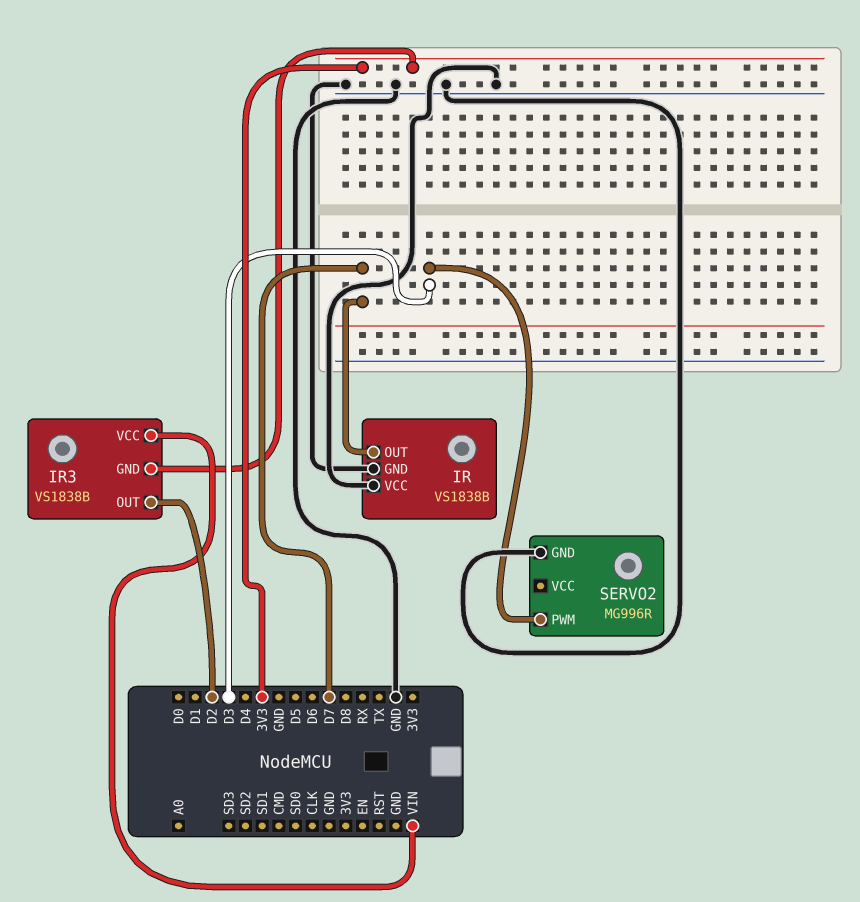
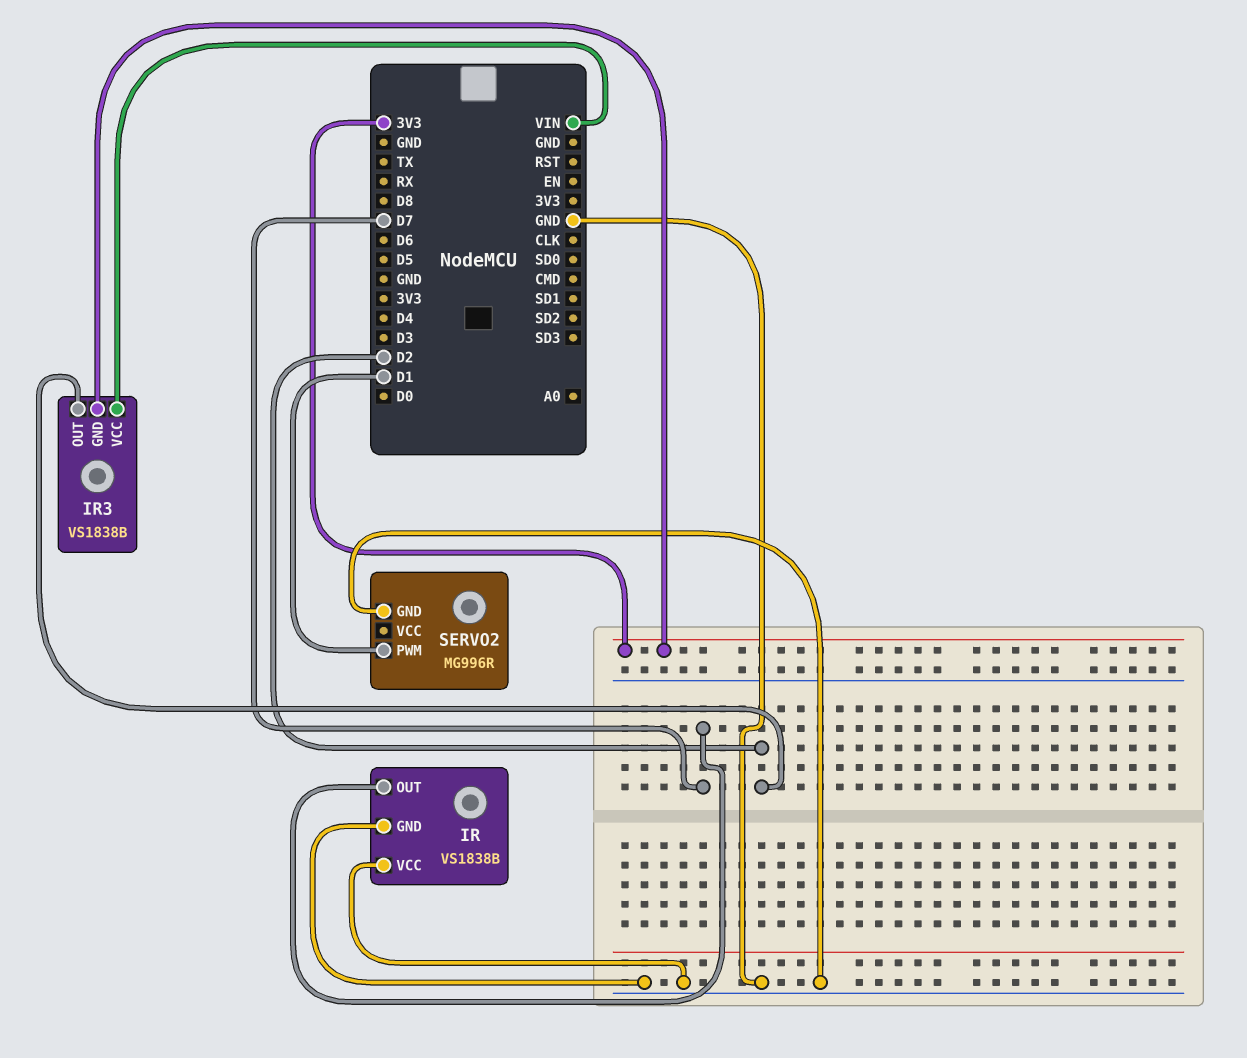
SERVO2 pin PWM: D3 -> D1

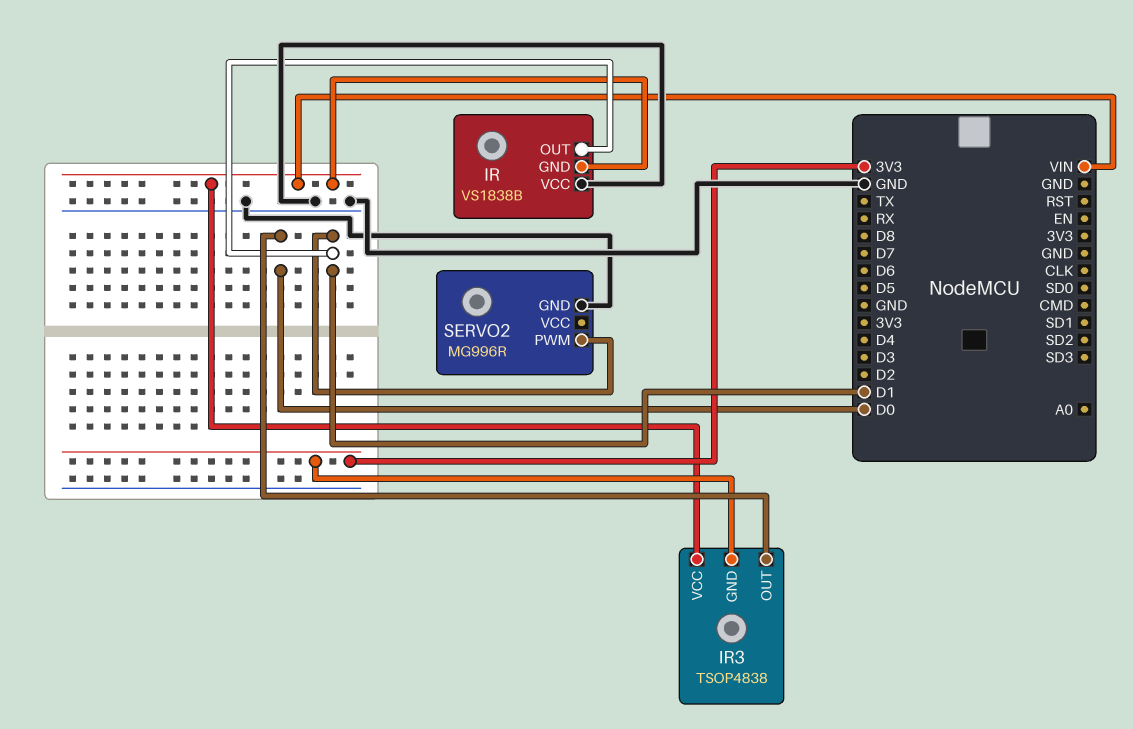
IR pin GND: GND -> VIN
IR pin OUT: D7 -> D1
IR3: VS1838B -> TSOP4838
IR3 pin OUT: D2 -> D0

